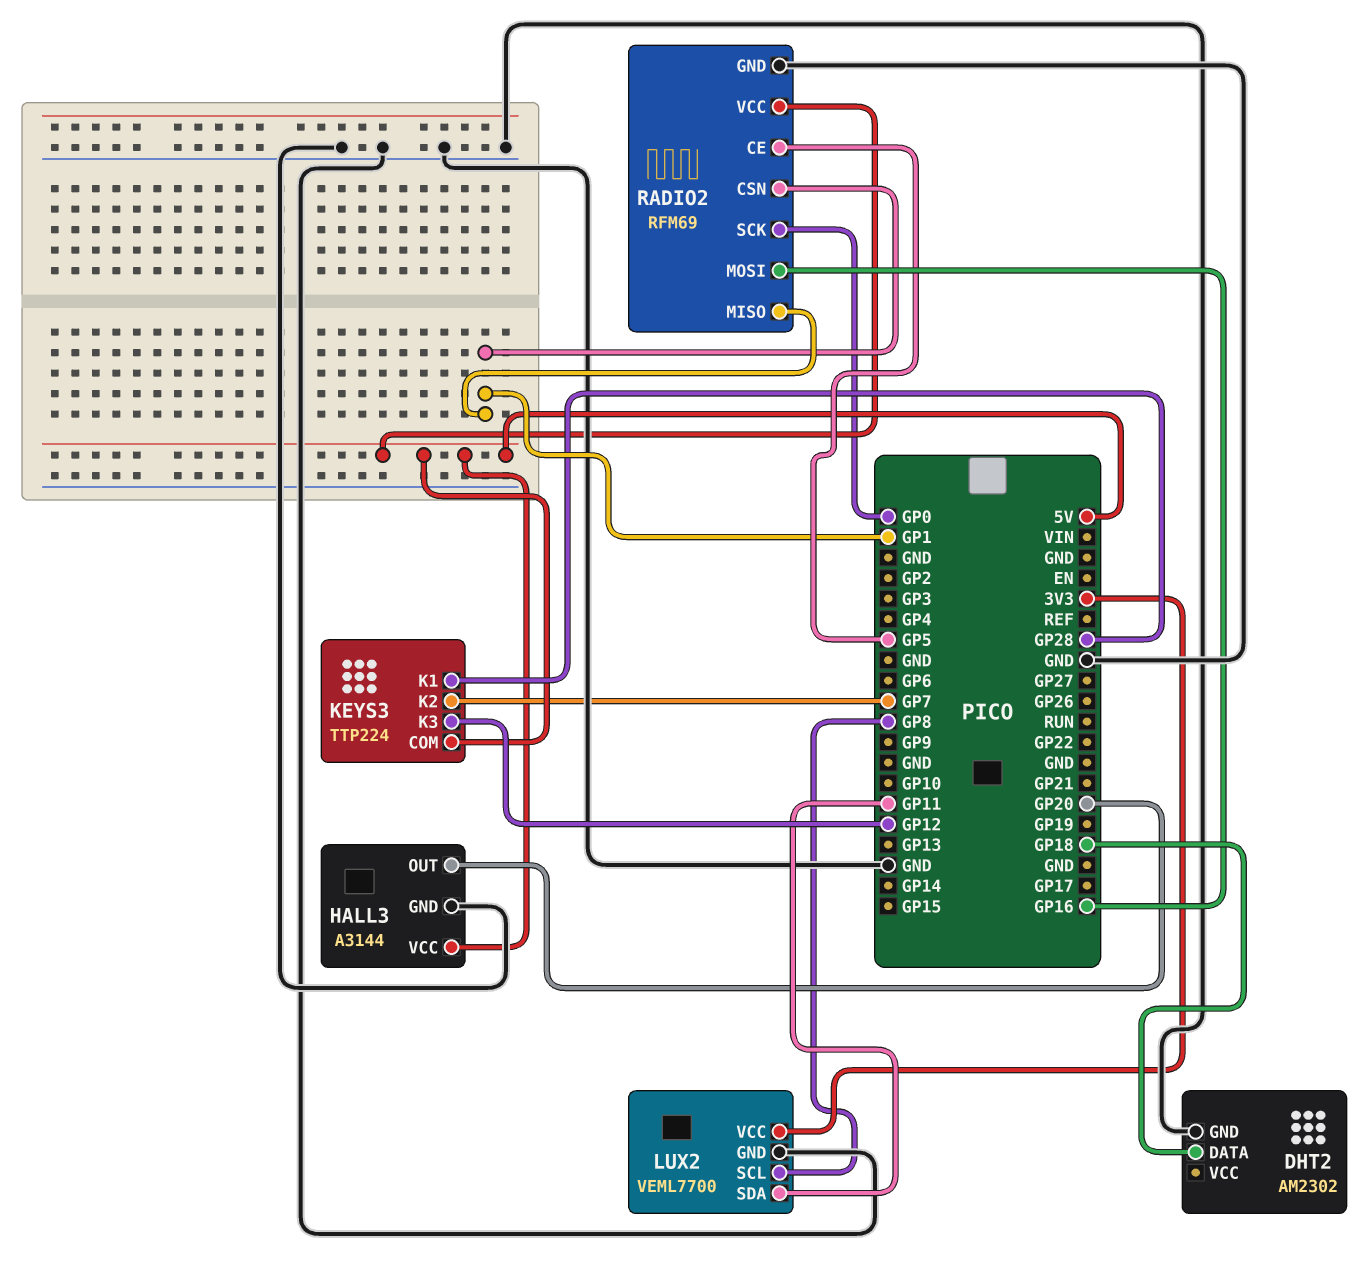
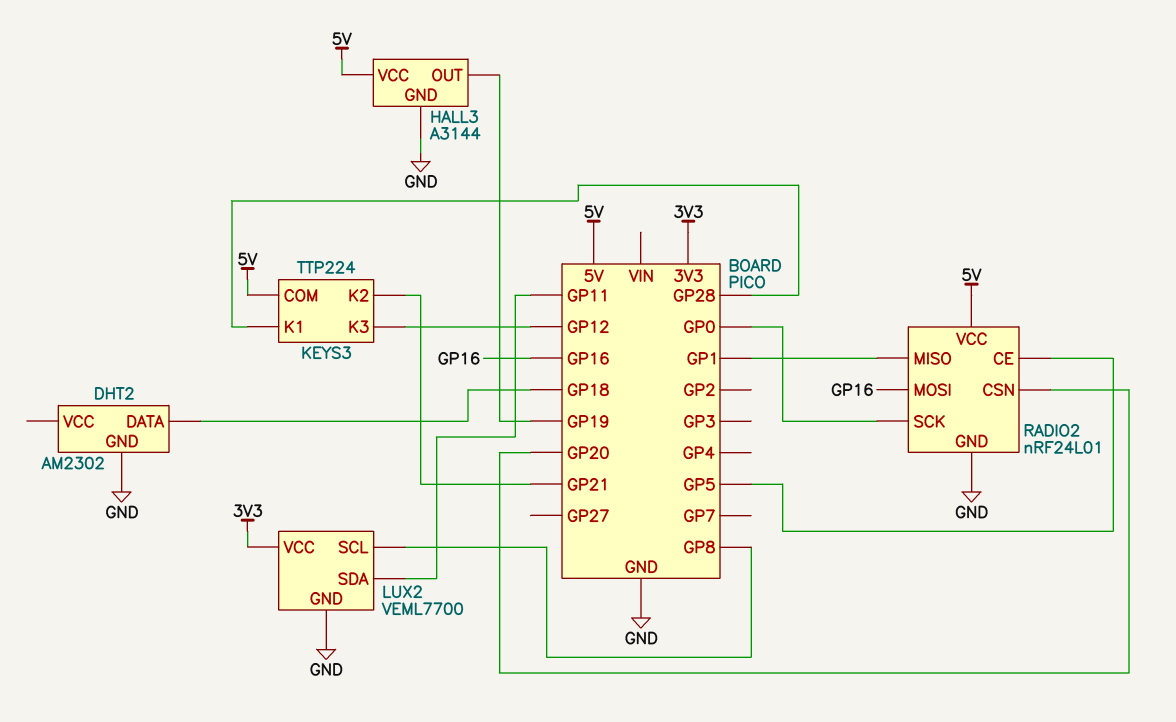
HALL3 pin OUT: GP20 -> GP19
KEYS3 pin K2: GP7 -> GP21
RADIO2: RFM69 -> nRF24L01
RADIO2 pin CSN: GP1 -> GP20

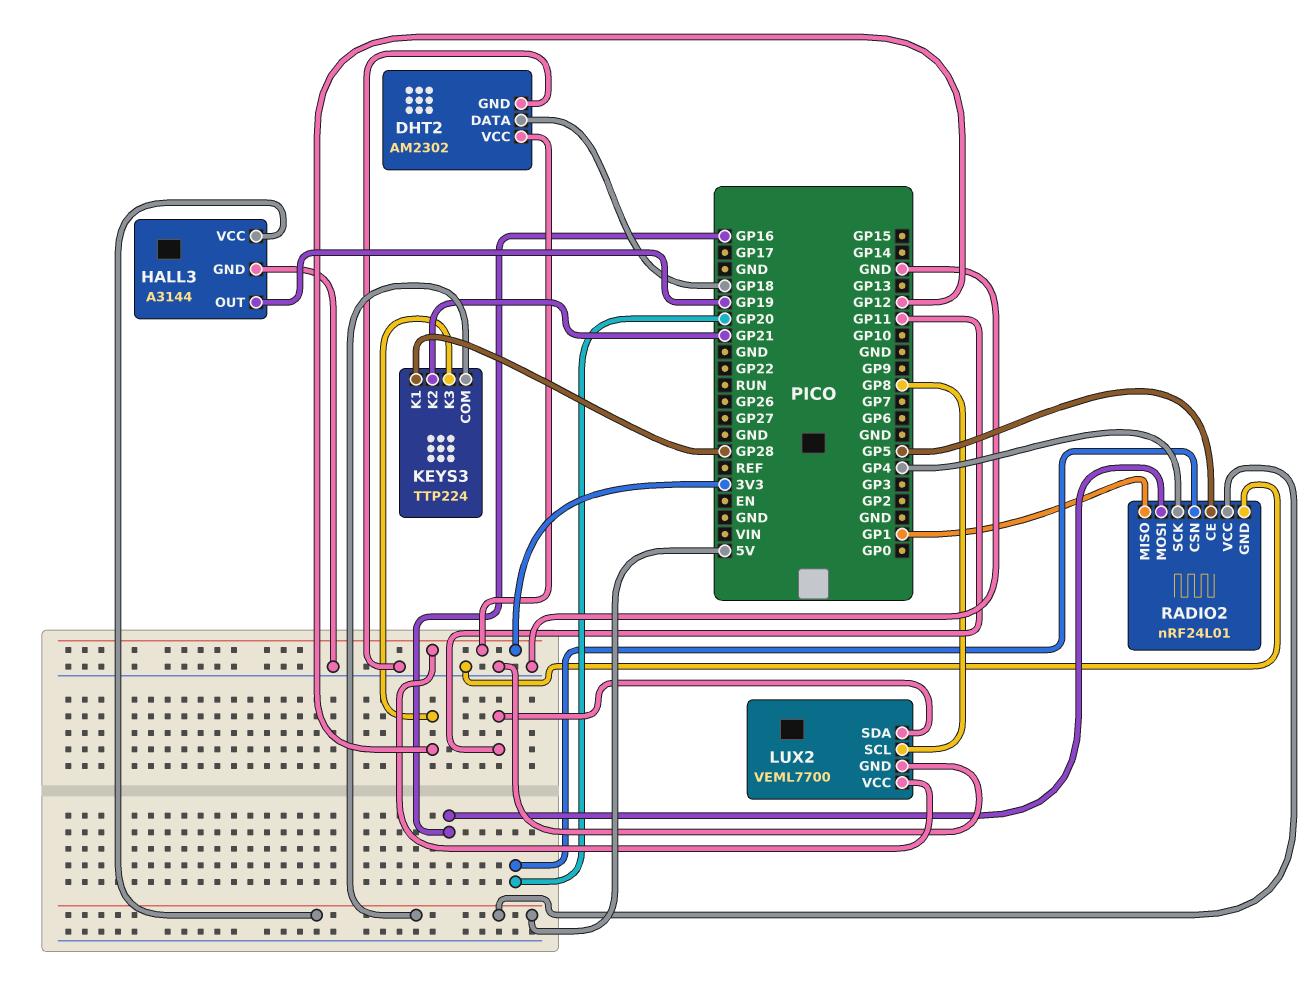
DHT2 pin VCC: none -> 3V3
RADIO2 pin SCK: GP0 -> GP4

